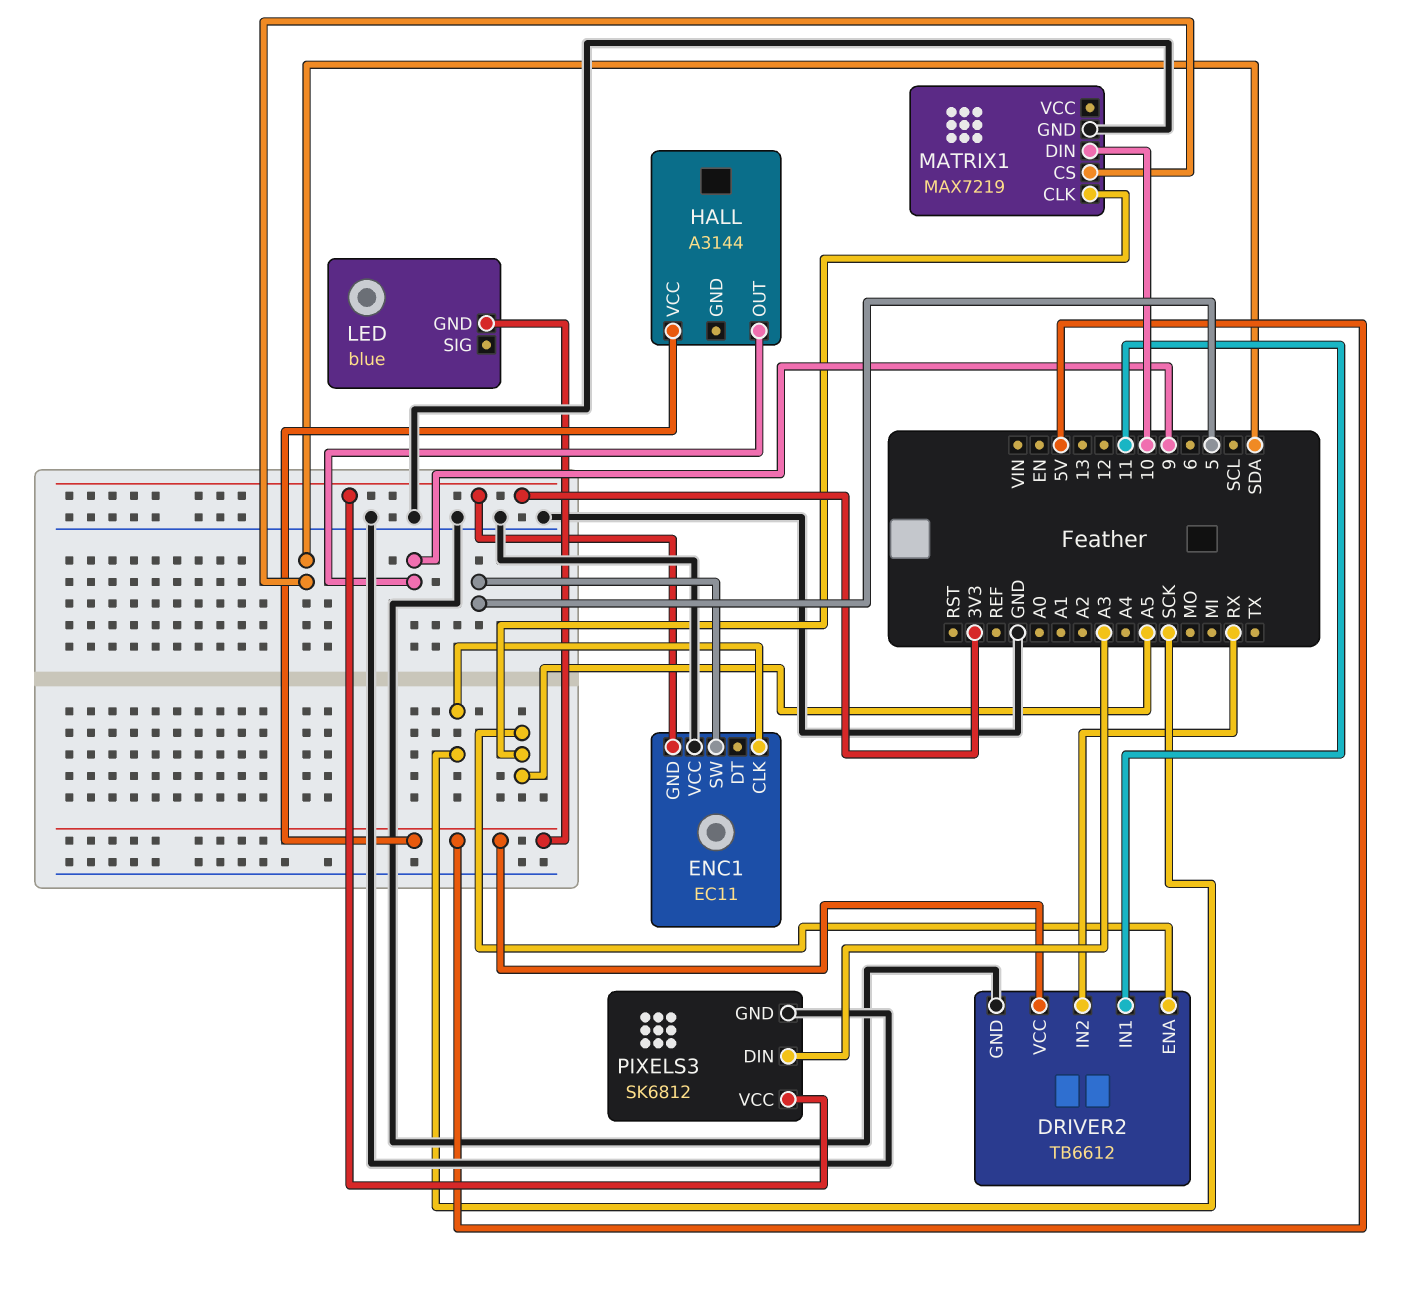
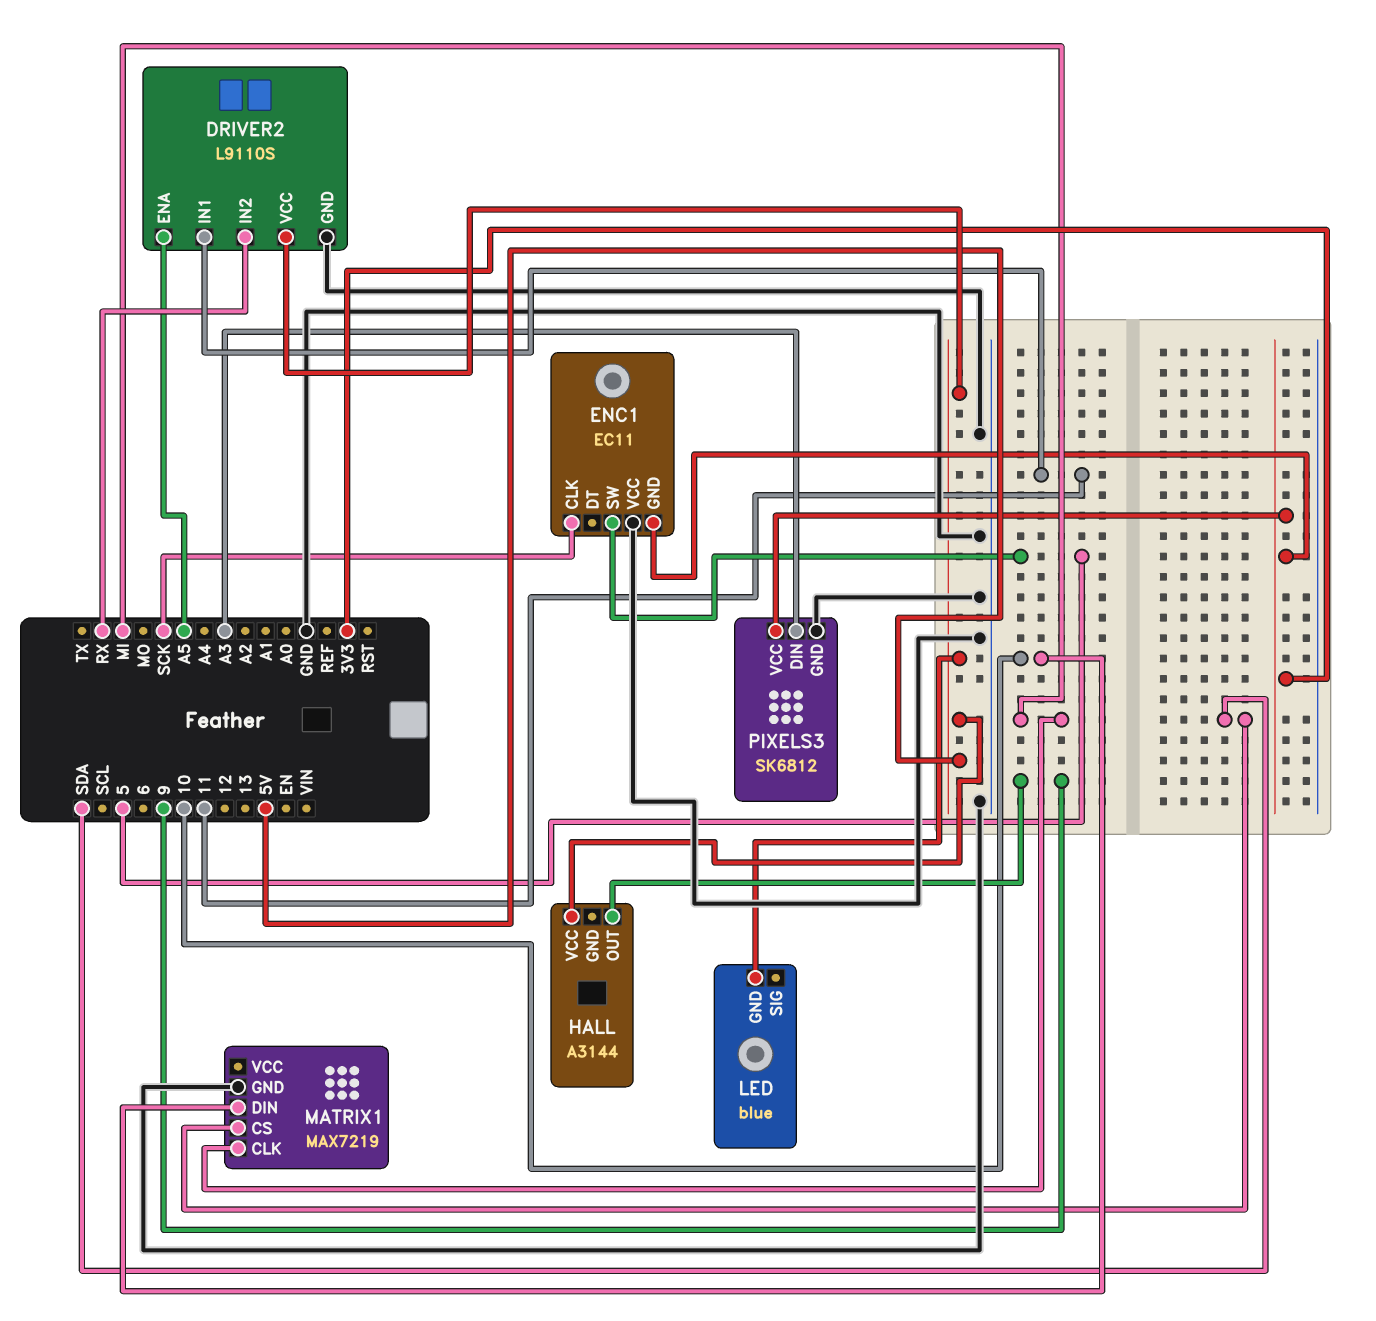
DRIVER2: TB6612 -> L9110S
MATRIX1 pin CLK: A5 -> MI

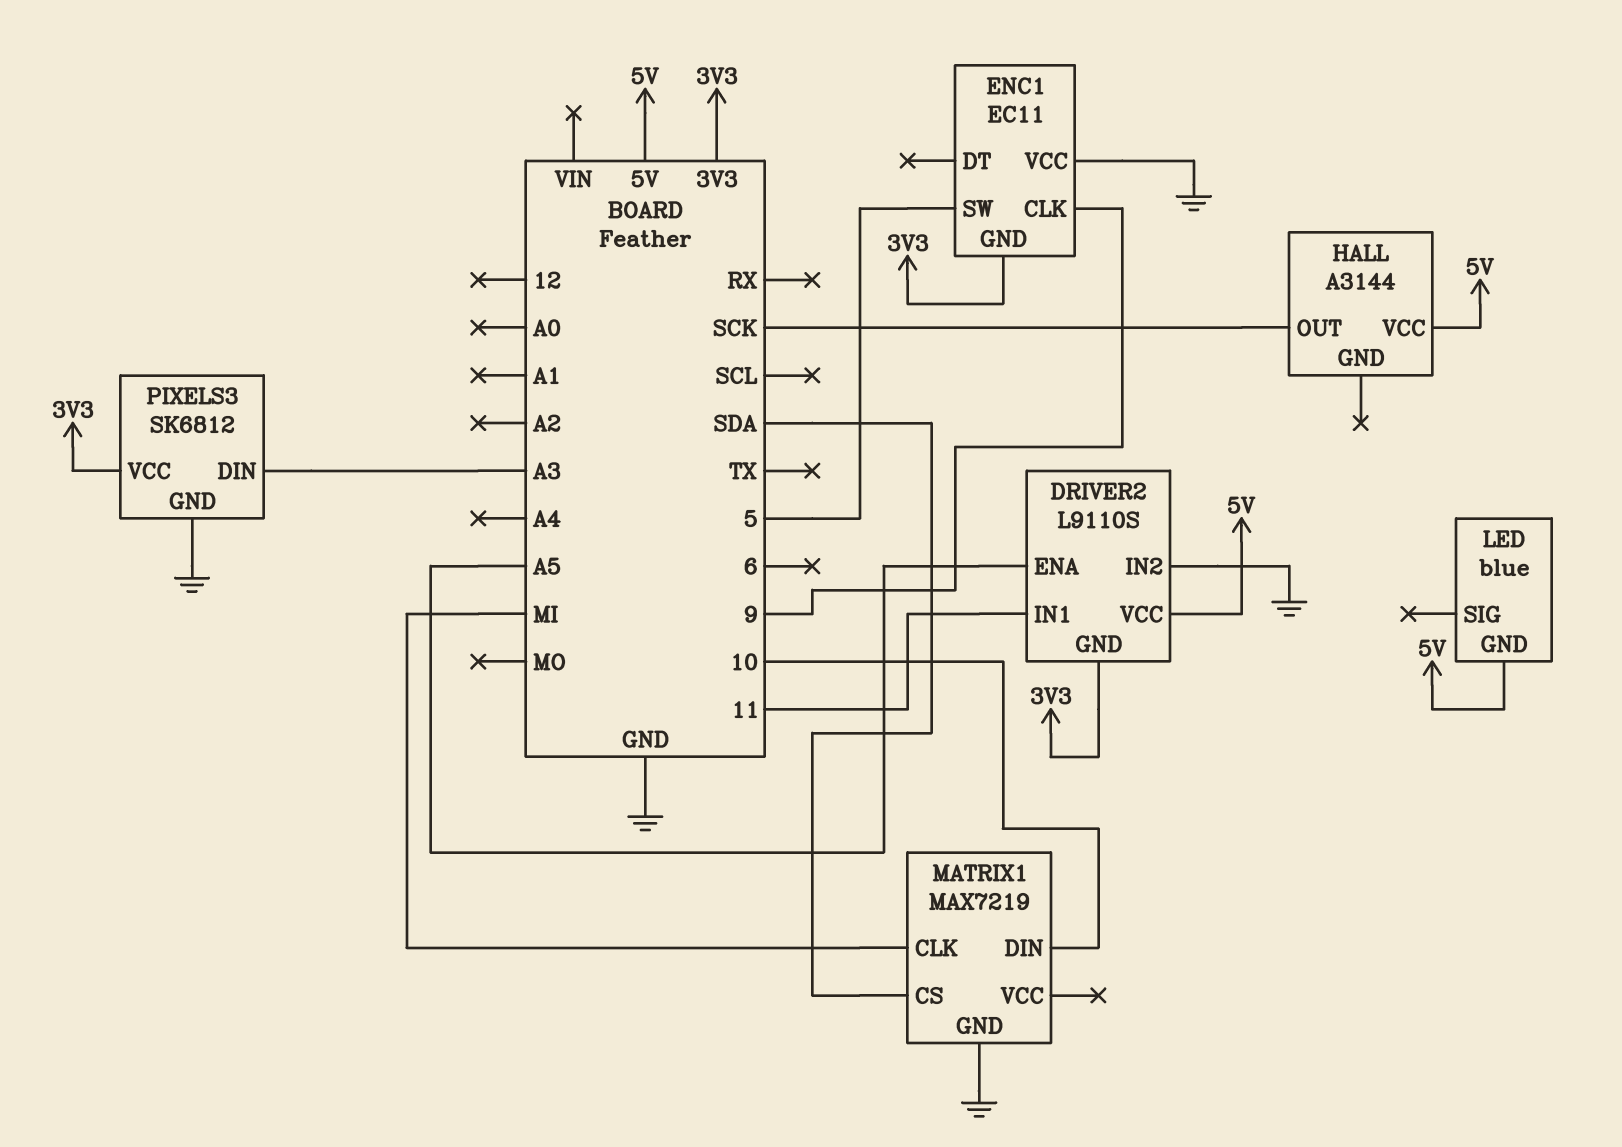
DRIVER2 pin GND: GND -> 3V3
DRIVER2 pin IN2: RX -> GND
ENC1 pin CLK: SCK -> 9
HALL pin OUT: 9 -> SCK

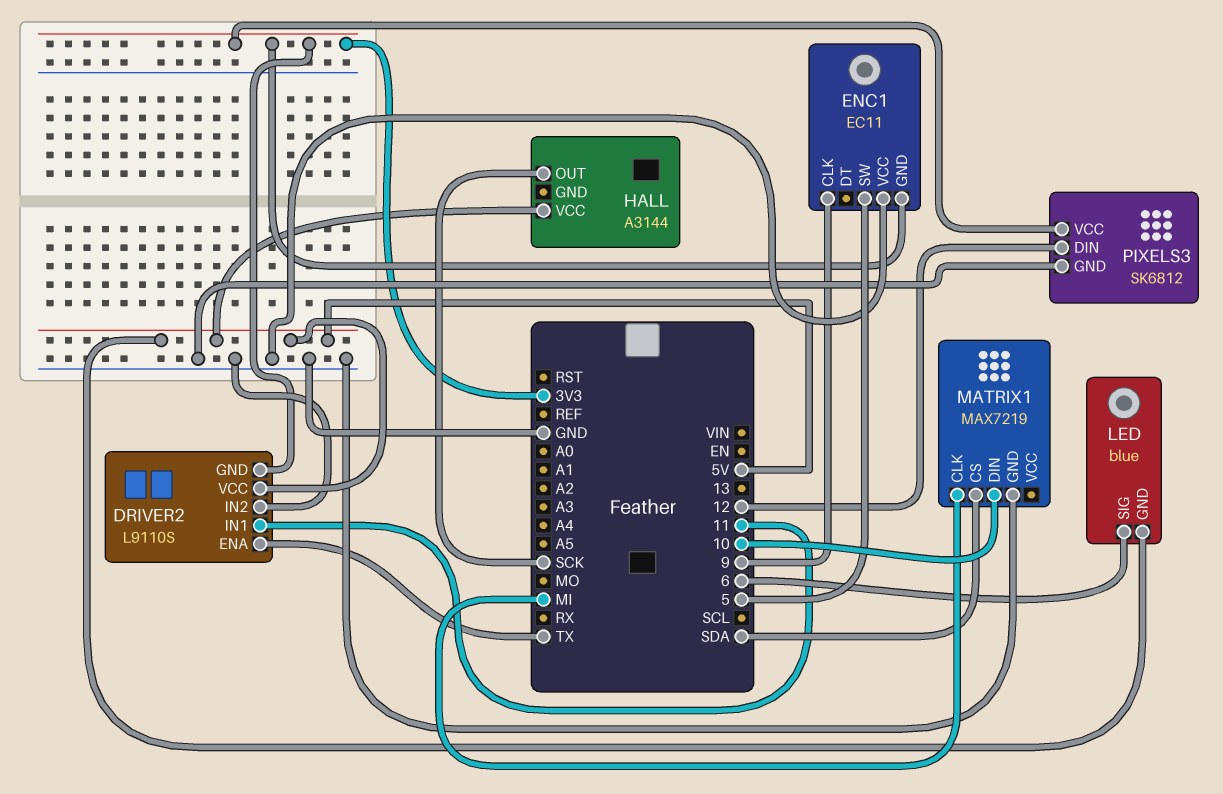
DRIVER2 pin ENA: A5 -> TX
LED pin SIG: none -> 6
PIXELS3 pin DIN: A3 -> 12

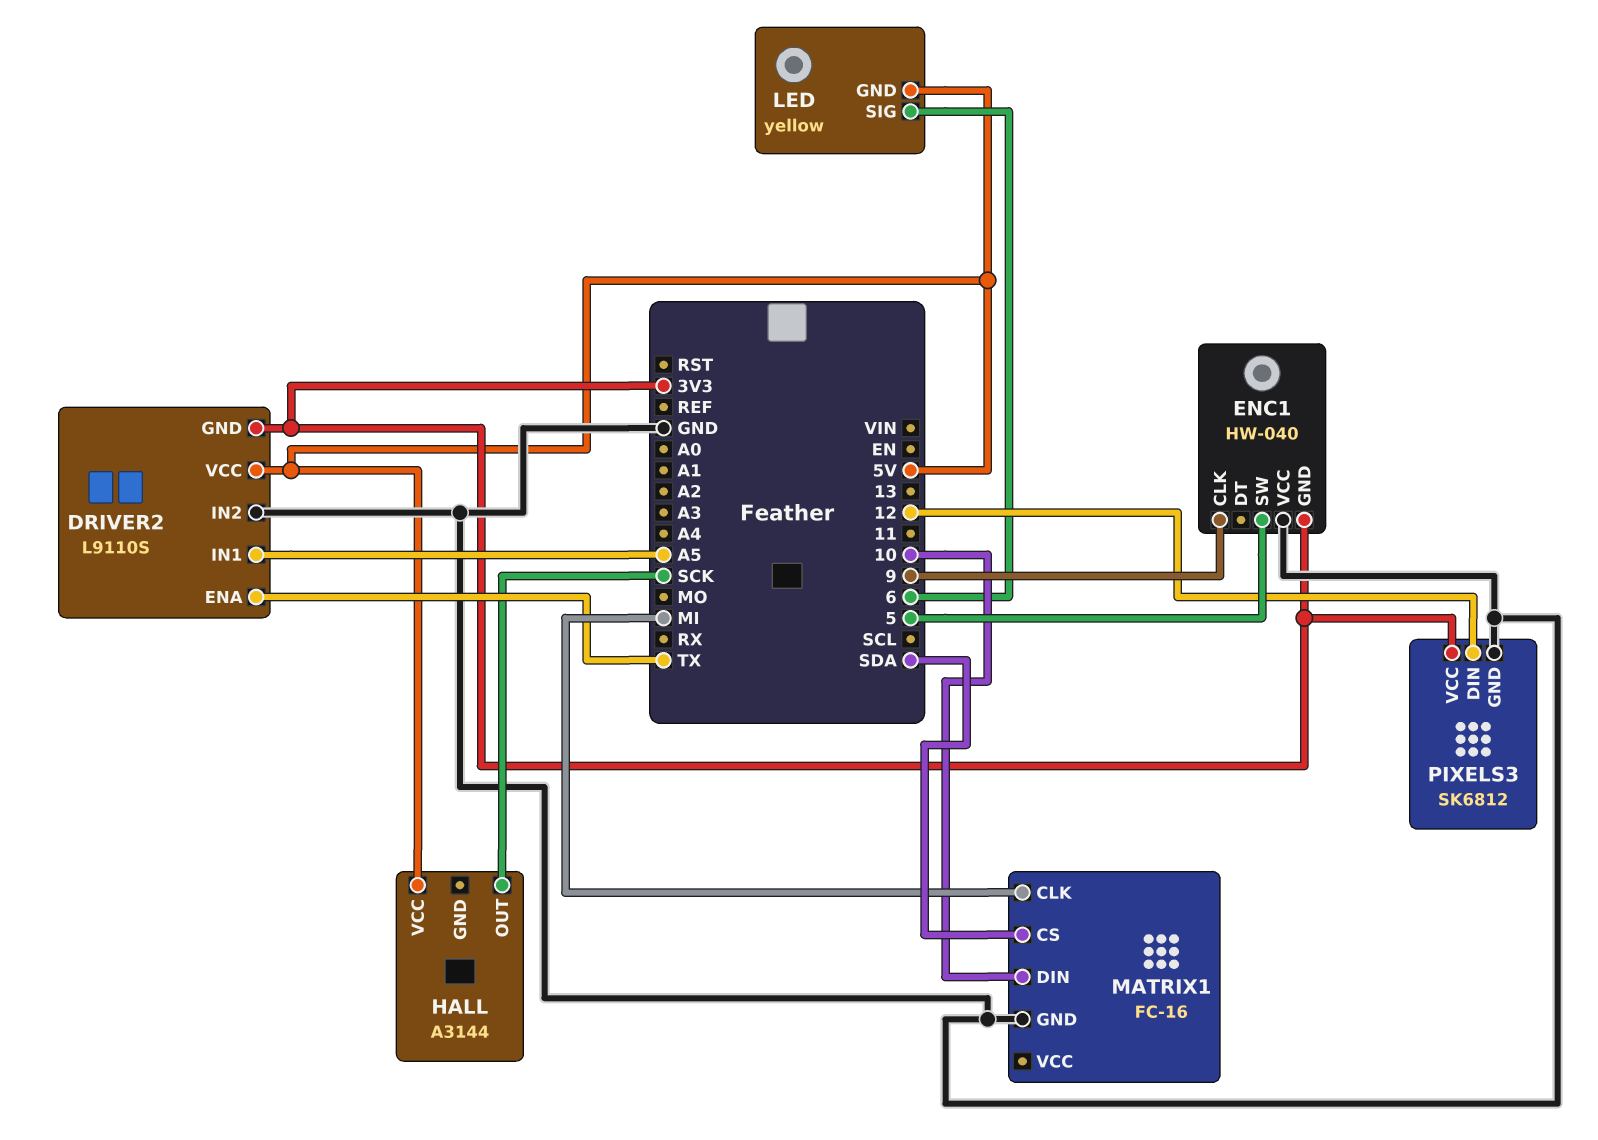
DRIVER2 pin IN1: 11 -> A5
ENC1: EC11 -> HW-040
LED: blue -> yellow
MATRIX1: MAX7219 -> FC-16

